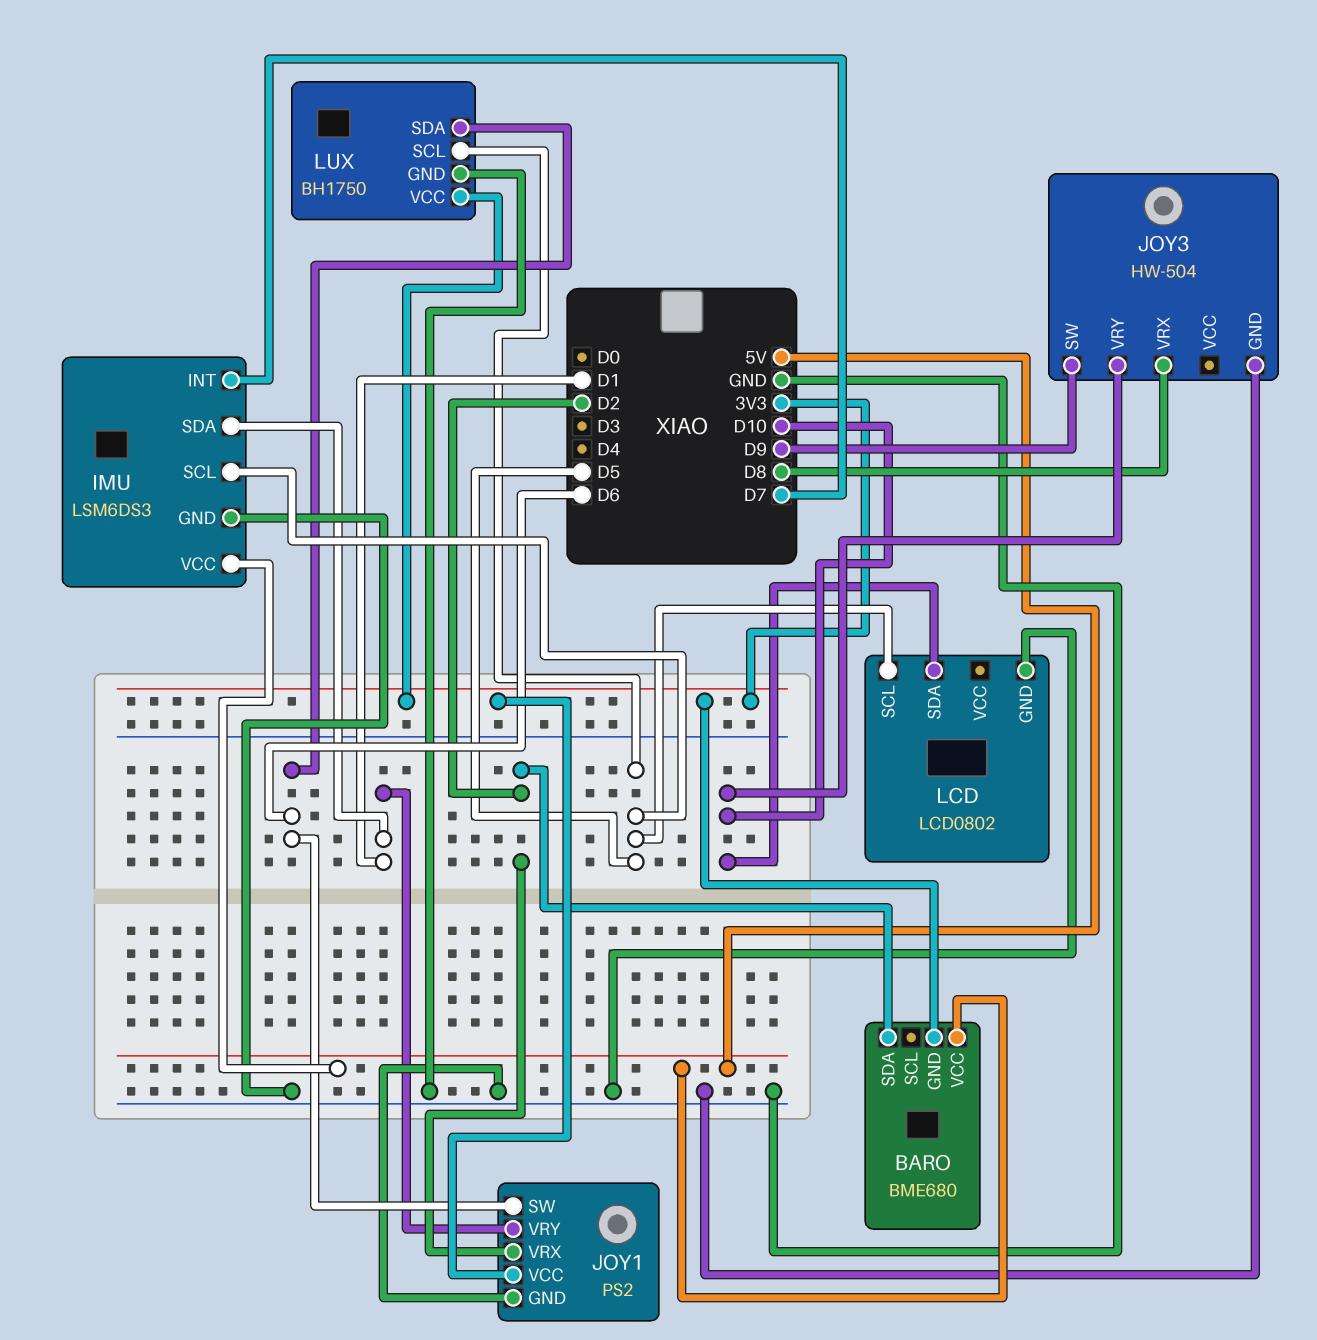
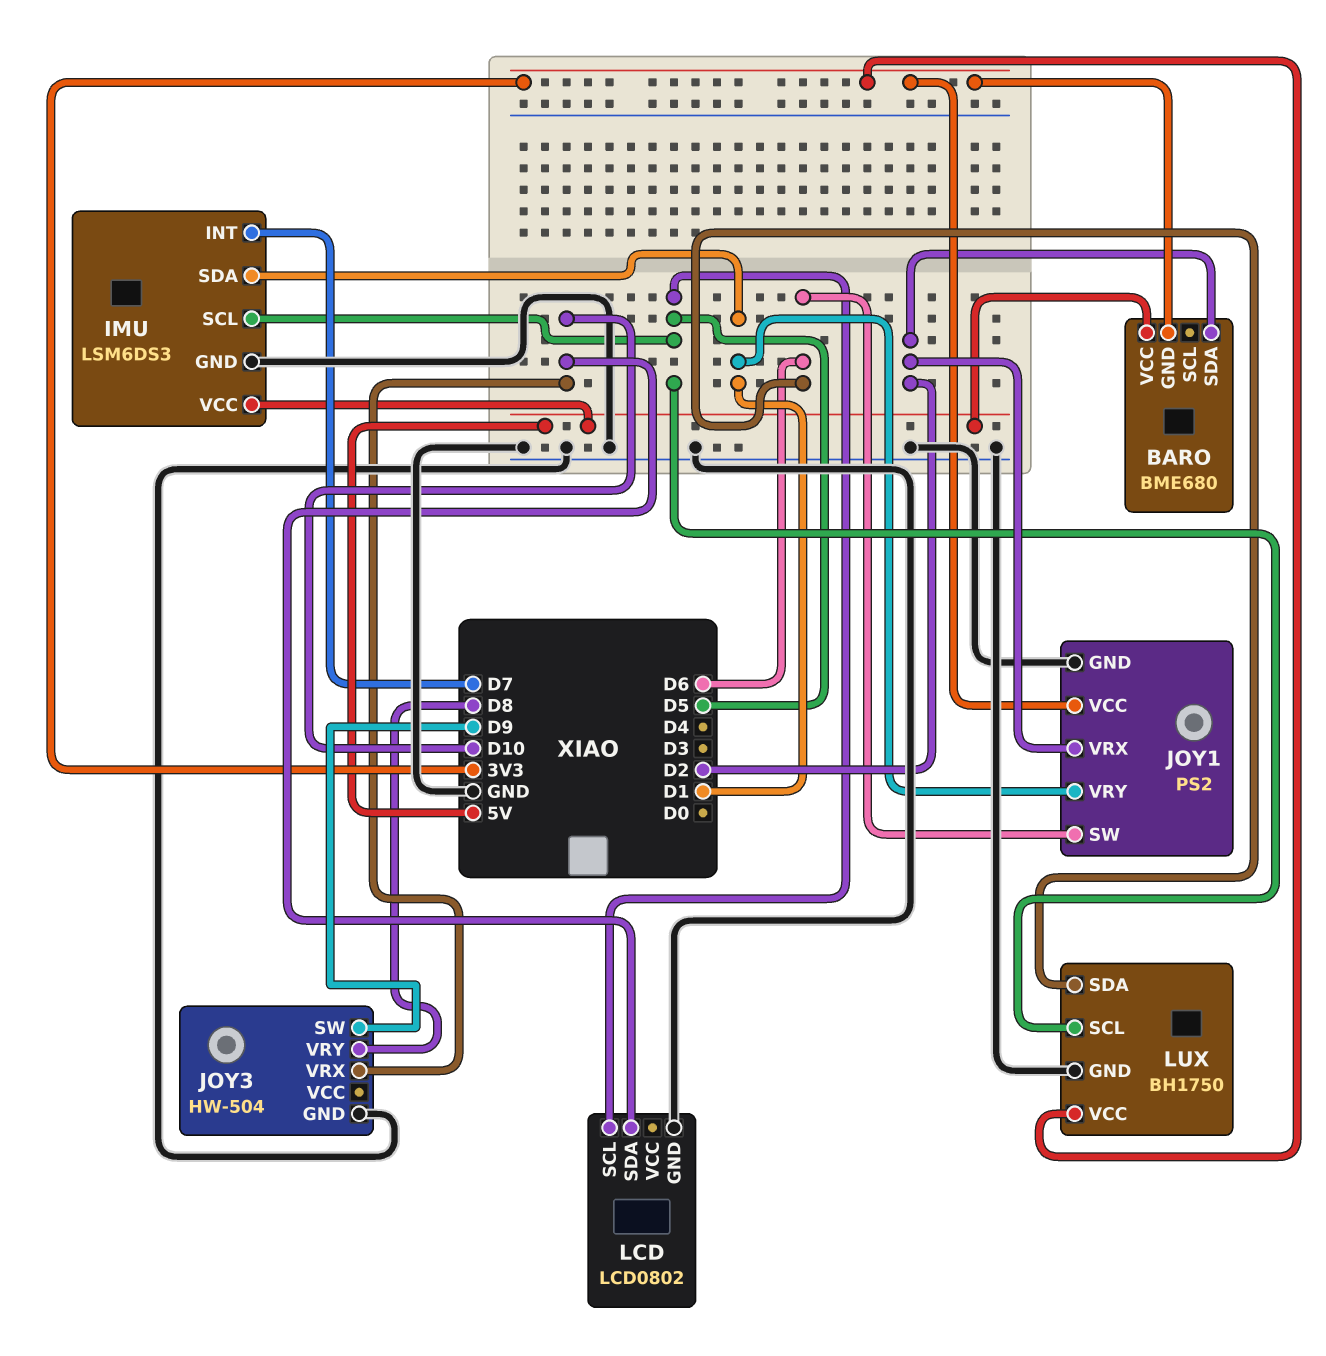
JOY3 pin VRX: D8 -> D10
JOY3 pin VRY: D10 -> D8

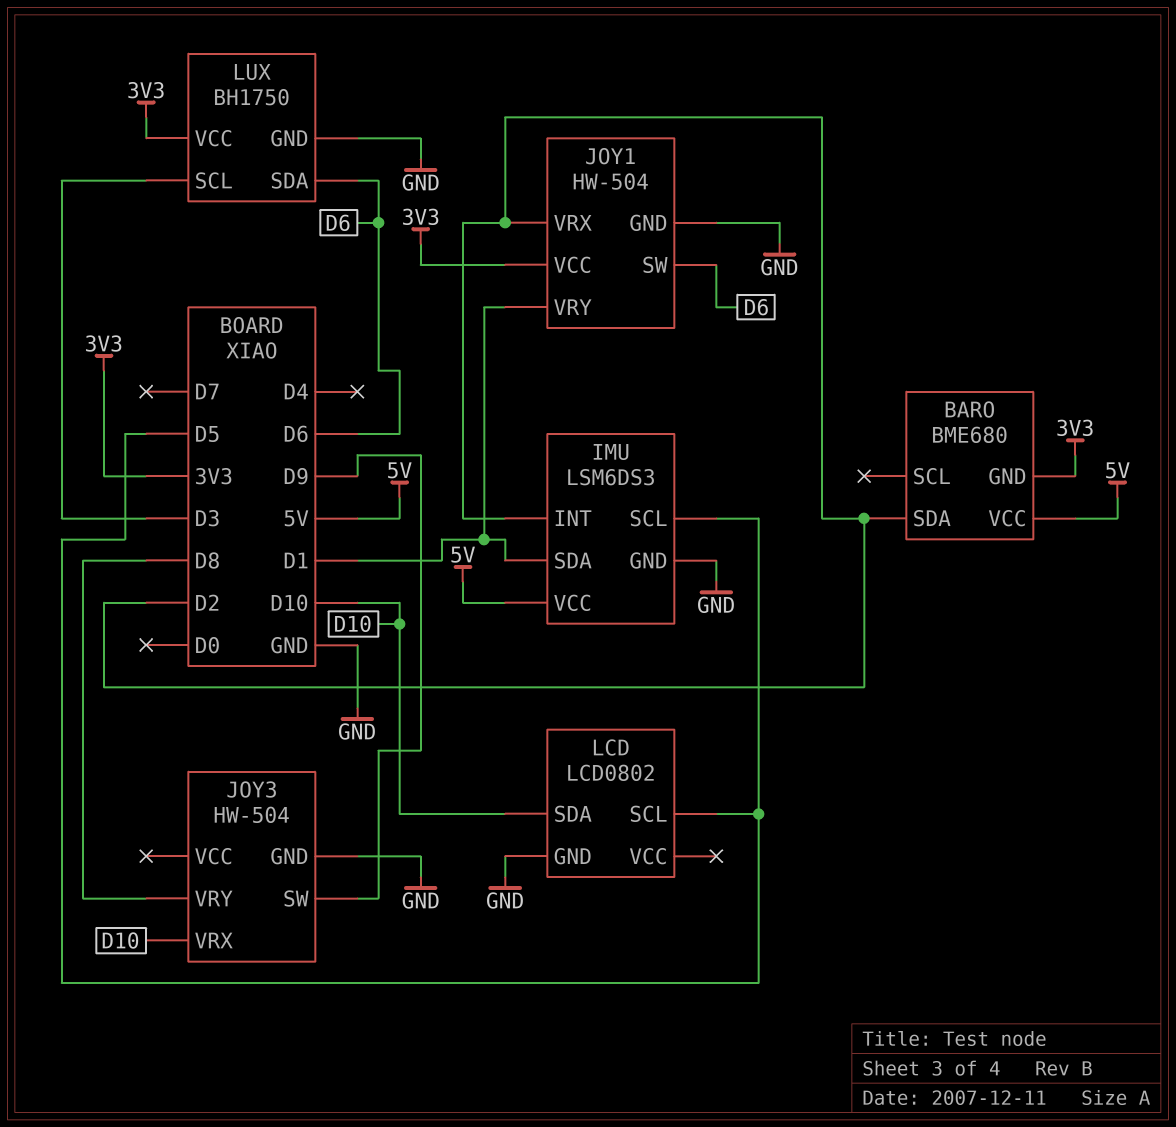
IMU pin INT: D7 -> D2
JOY1: PS2 -> HW-504
LUX pin SCL: D5 -> D3

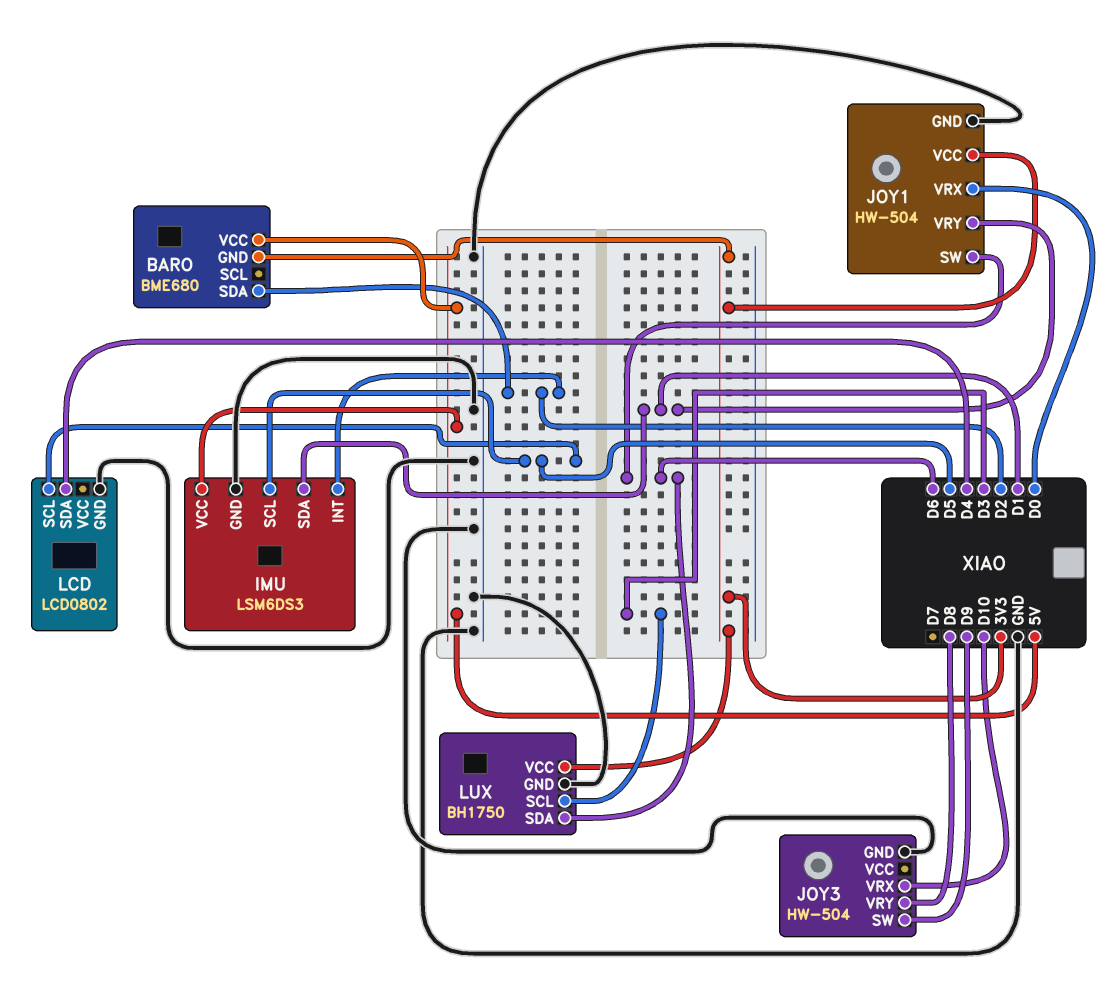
JOY1 pin VRX: D2 -> D0
LCD pin SDA: D10 -> D4

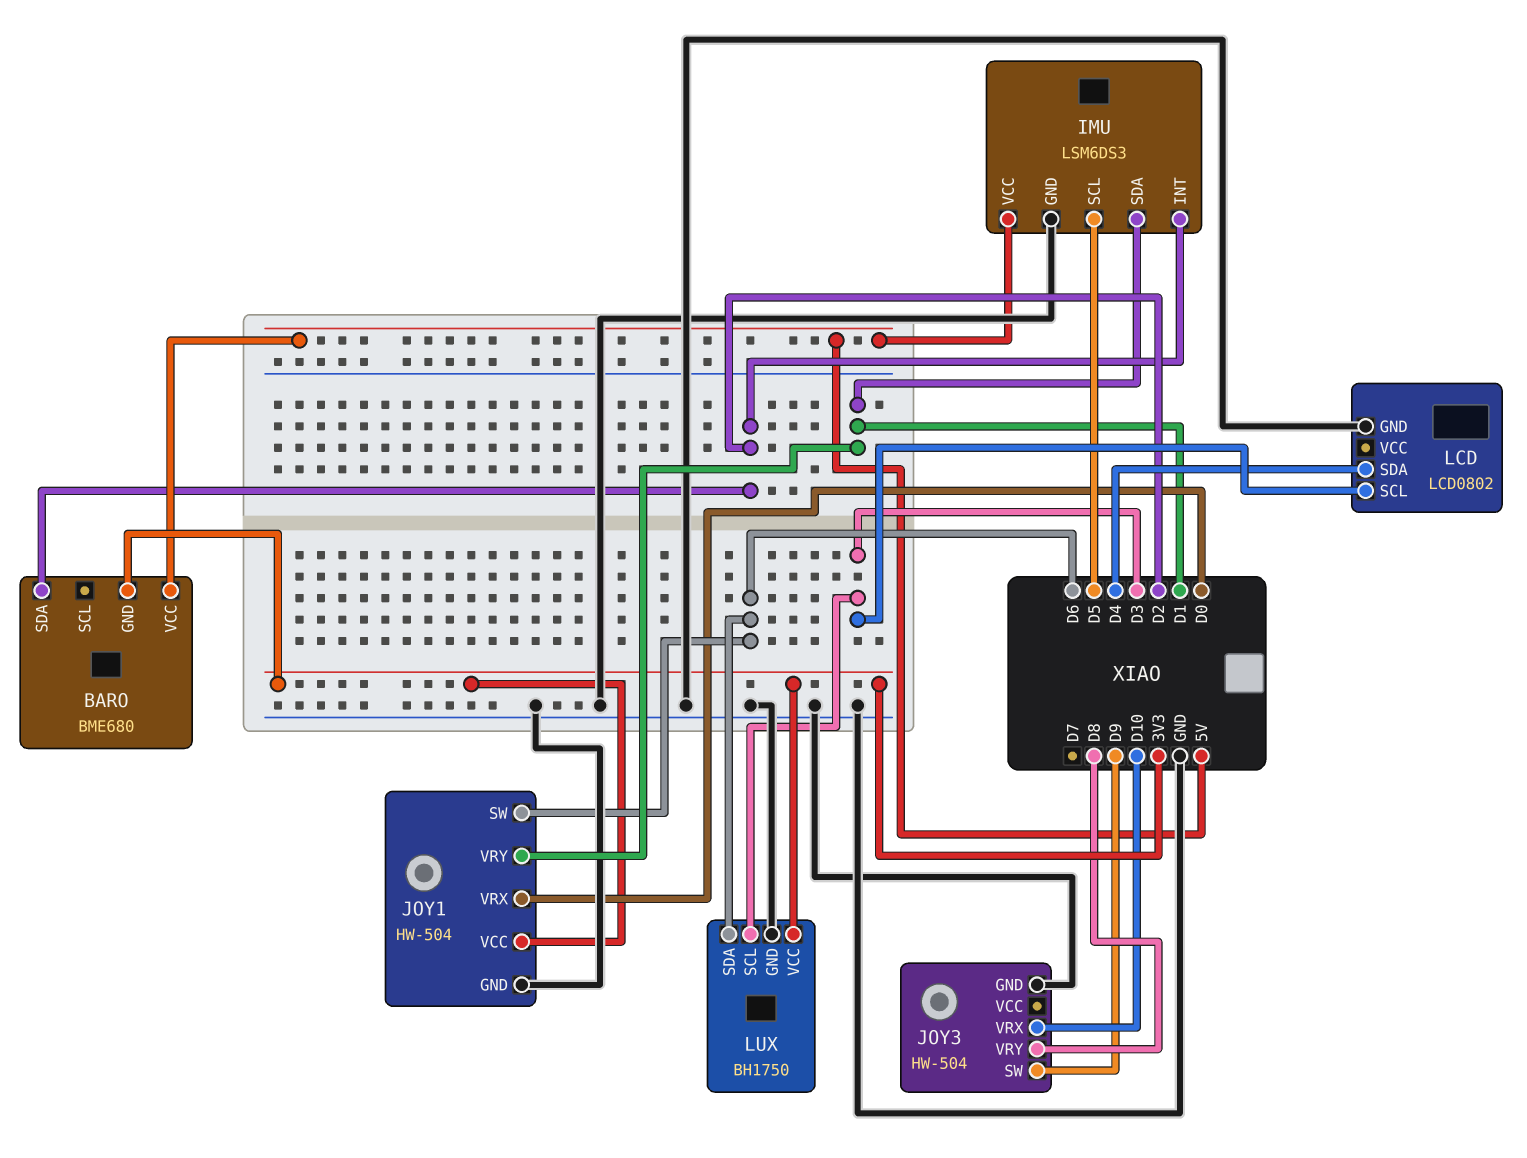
LCD pin SCL: D5 -> D3

